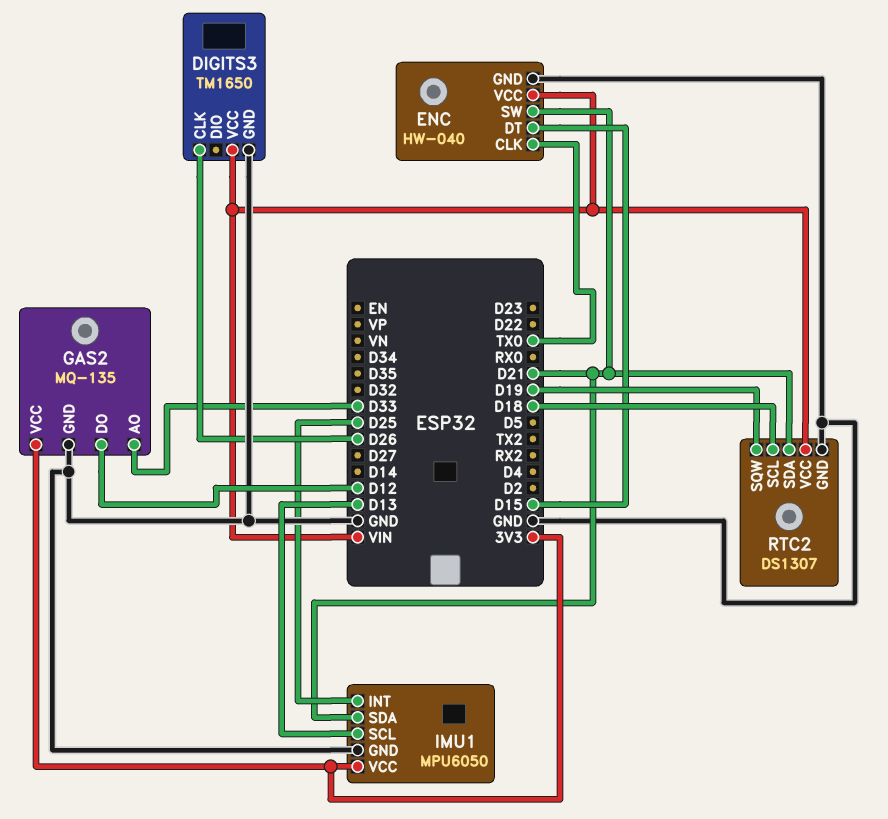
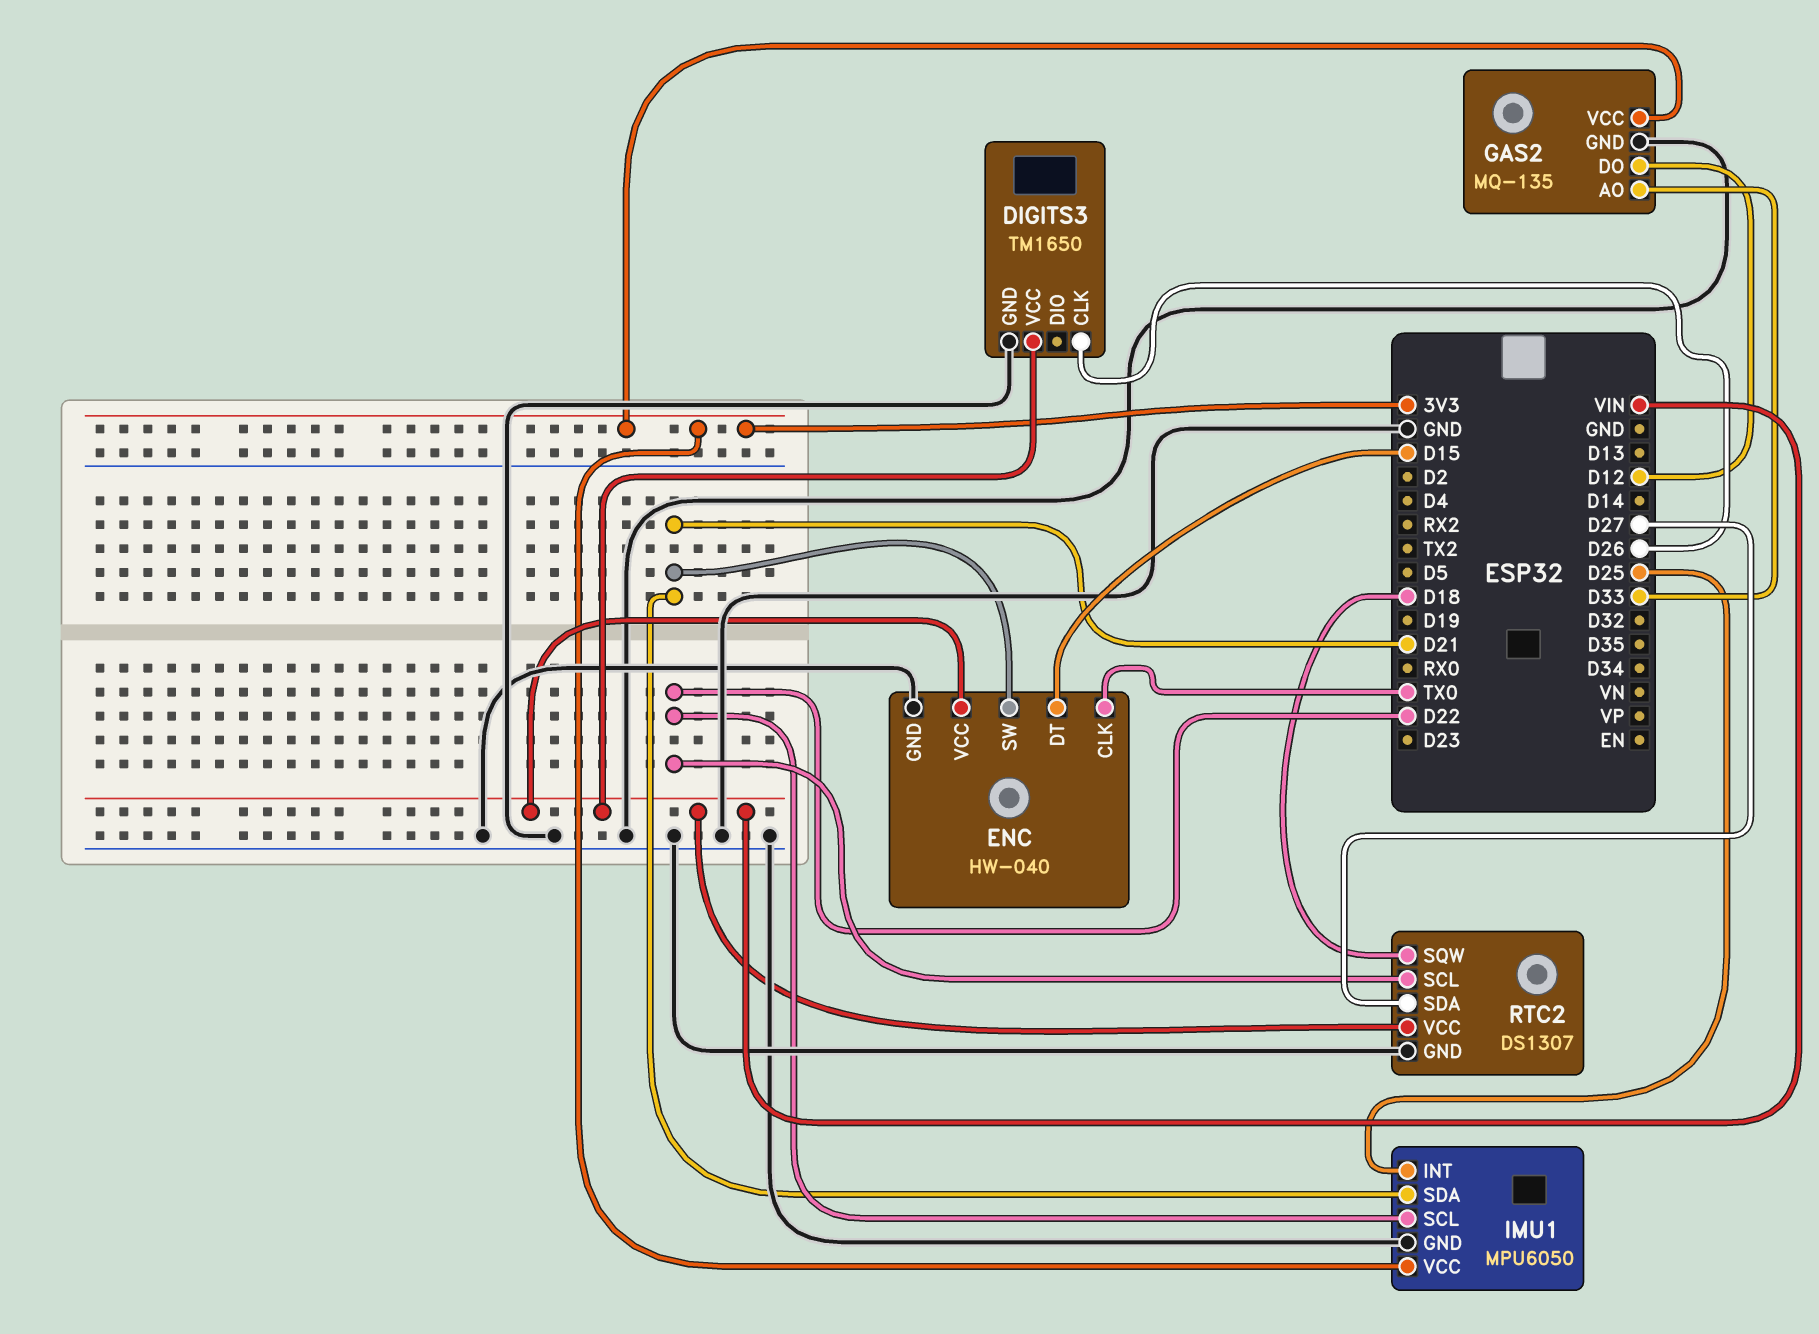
IMU1 pin SCL: D13 -> D22
RTC2 pin SCL: D18 -> D22
RTC2 pin SDA: D21 -> D27
RTC2 pin SQW: D19 -> D18

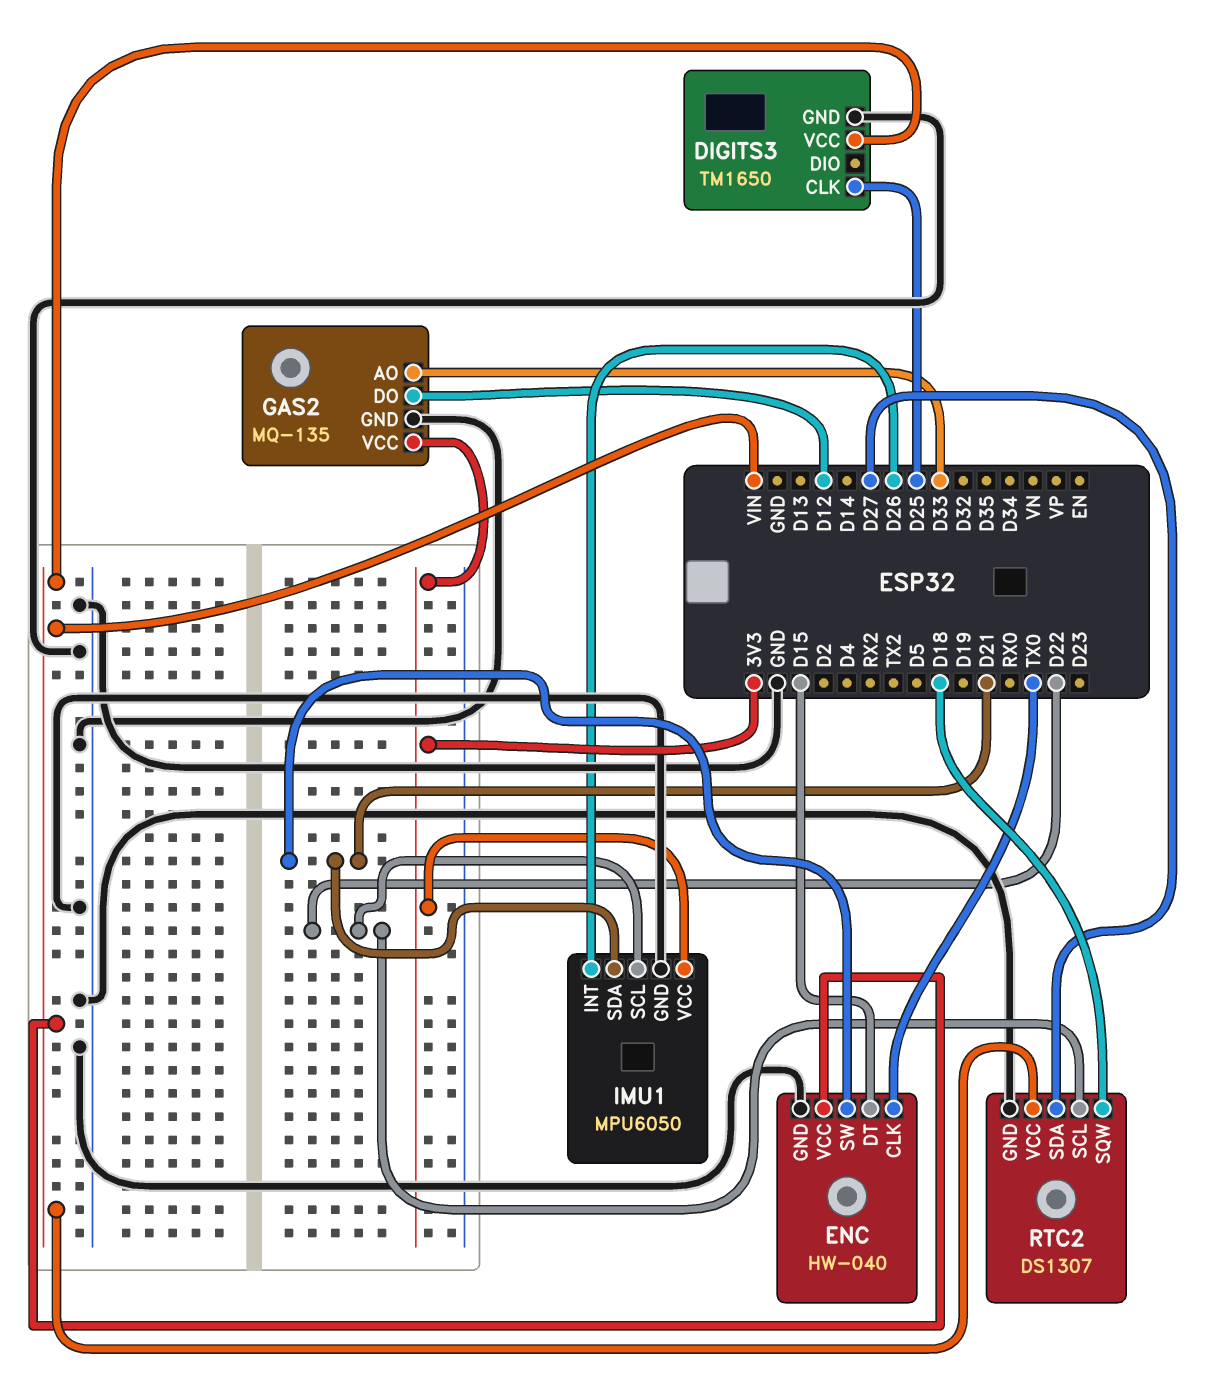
DIGITS3 pin CLK: D26 -> D25
IMU1 pin INT: D25 -> D26

